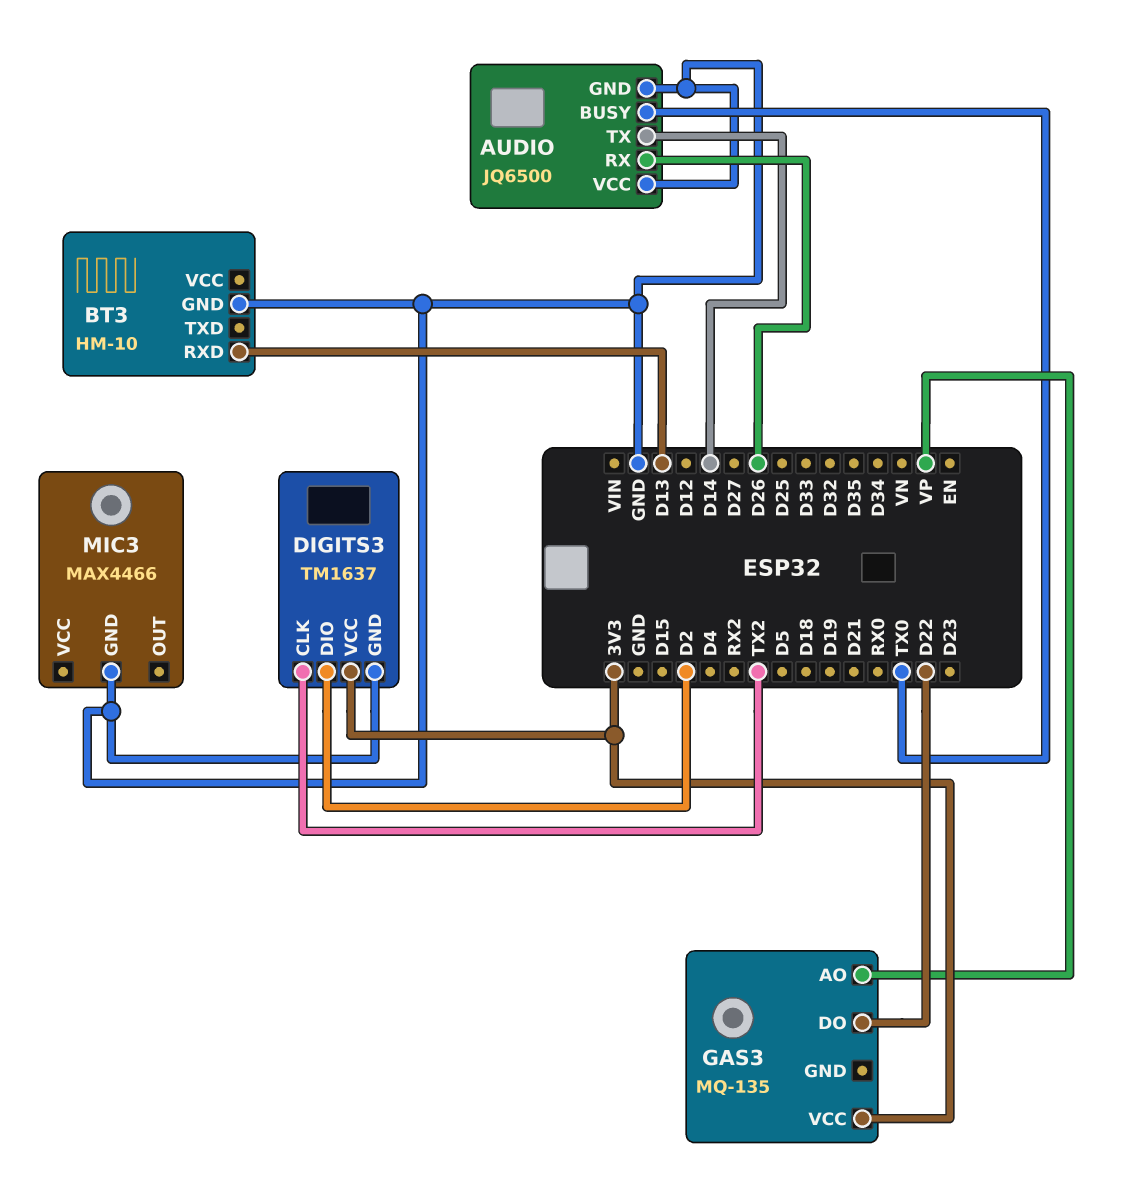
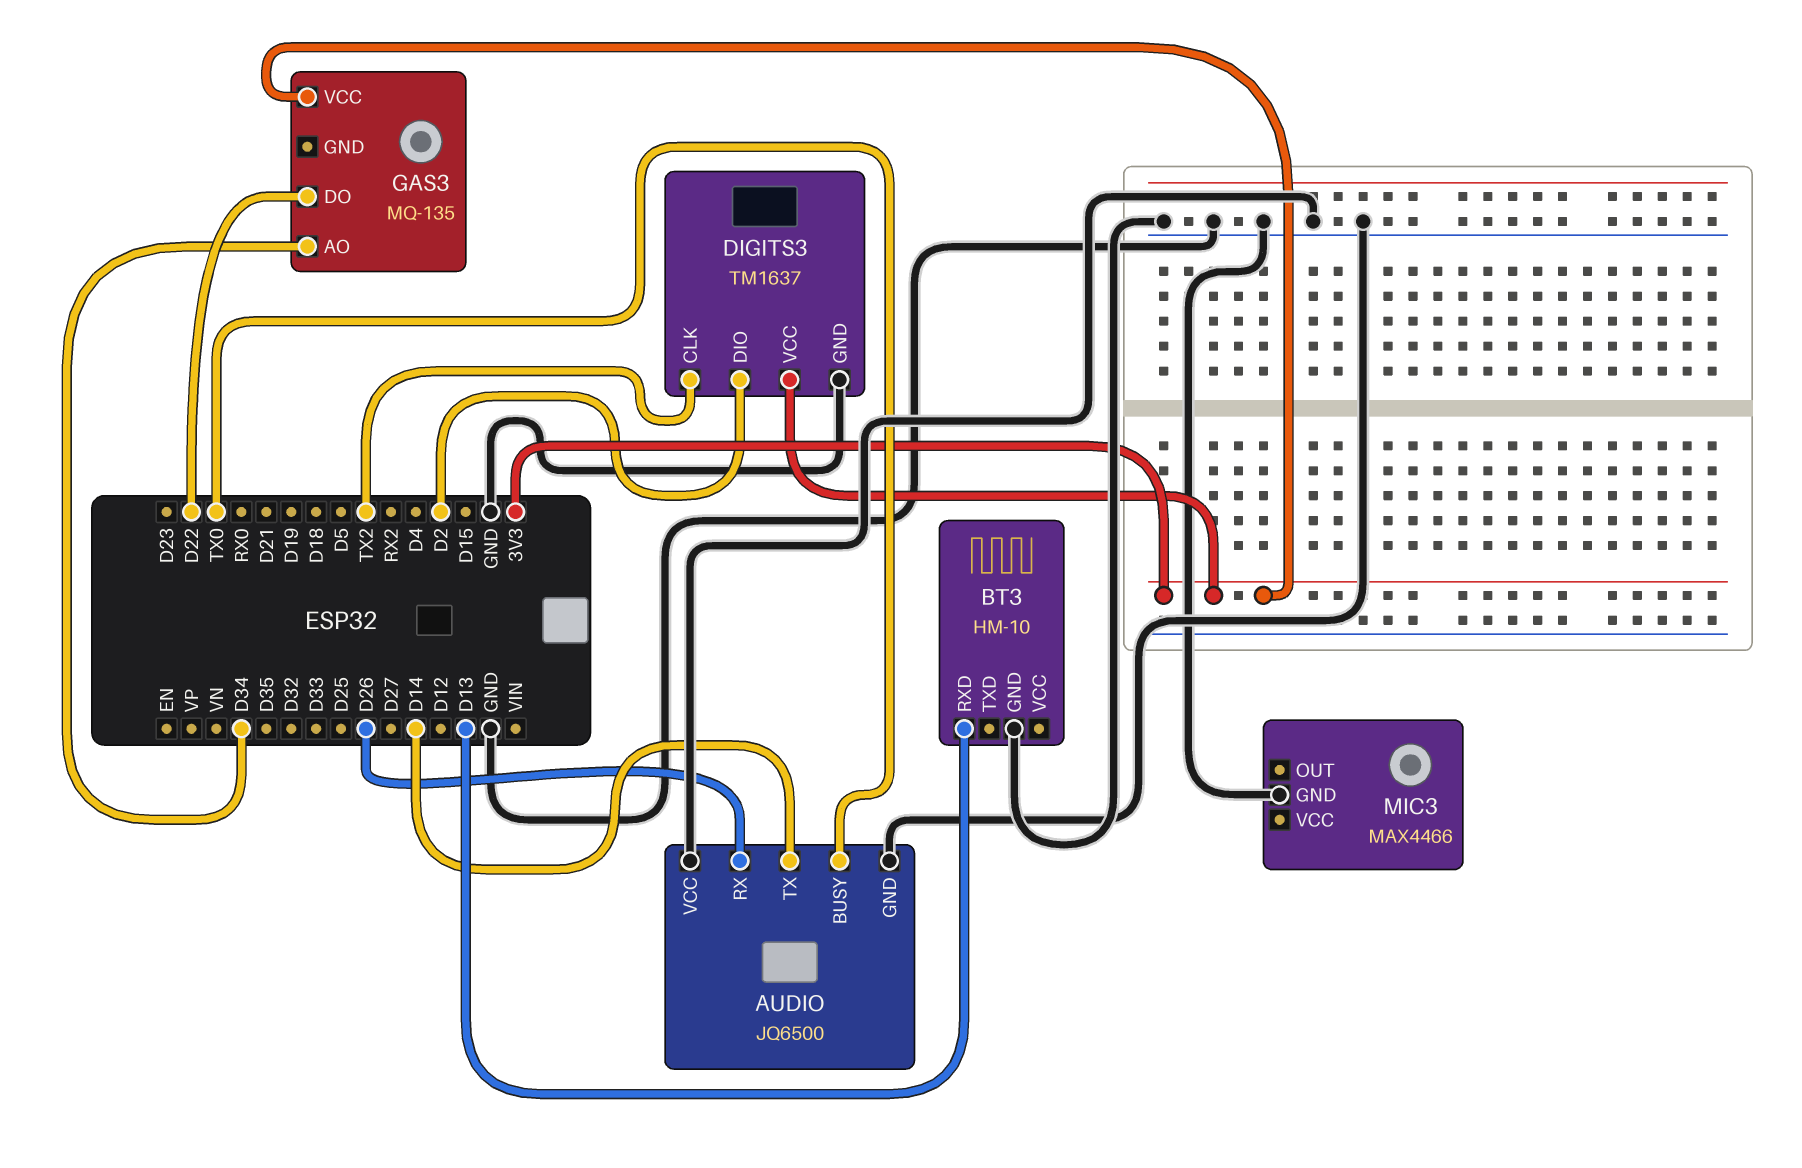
GAS3 pin AO: VP -> D34

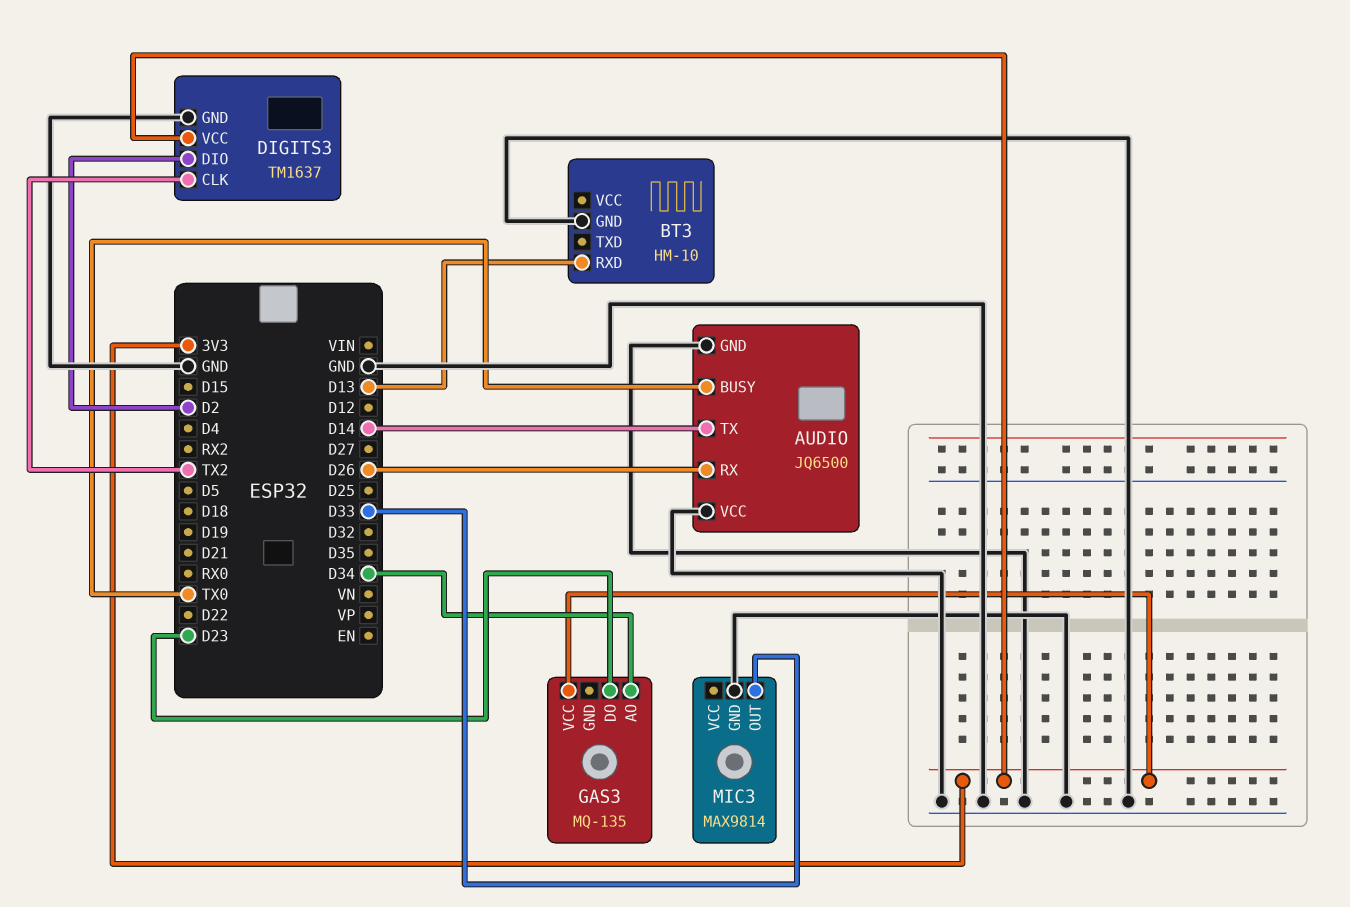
GAS3 pin DO: D22 -> D23
MIC3: MAX4466 -> MAX9814
MIC3 pin OUT: none -> D33

